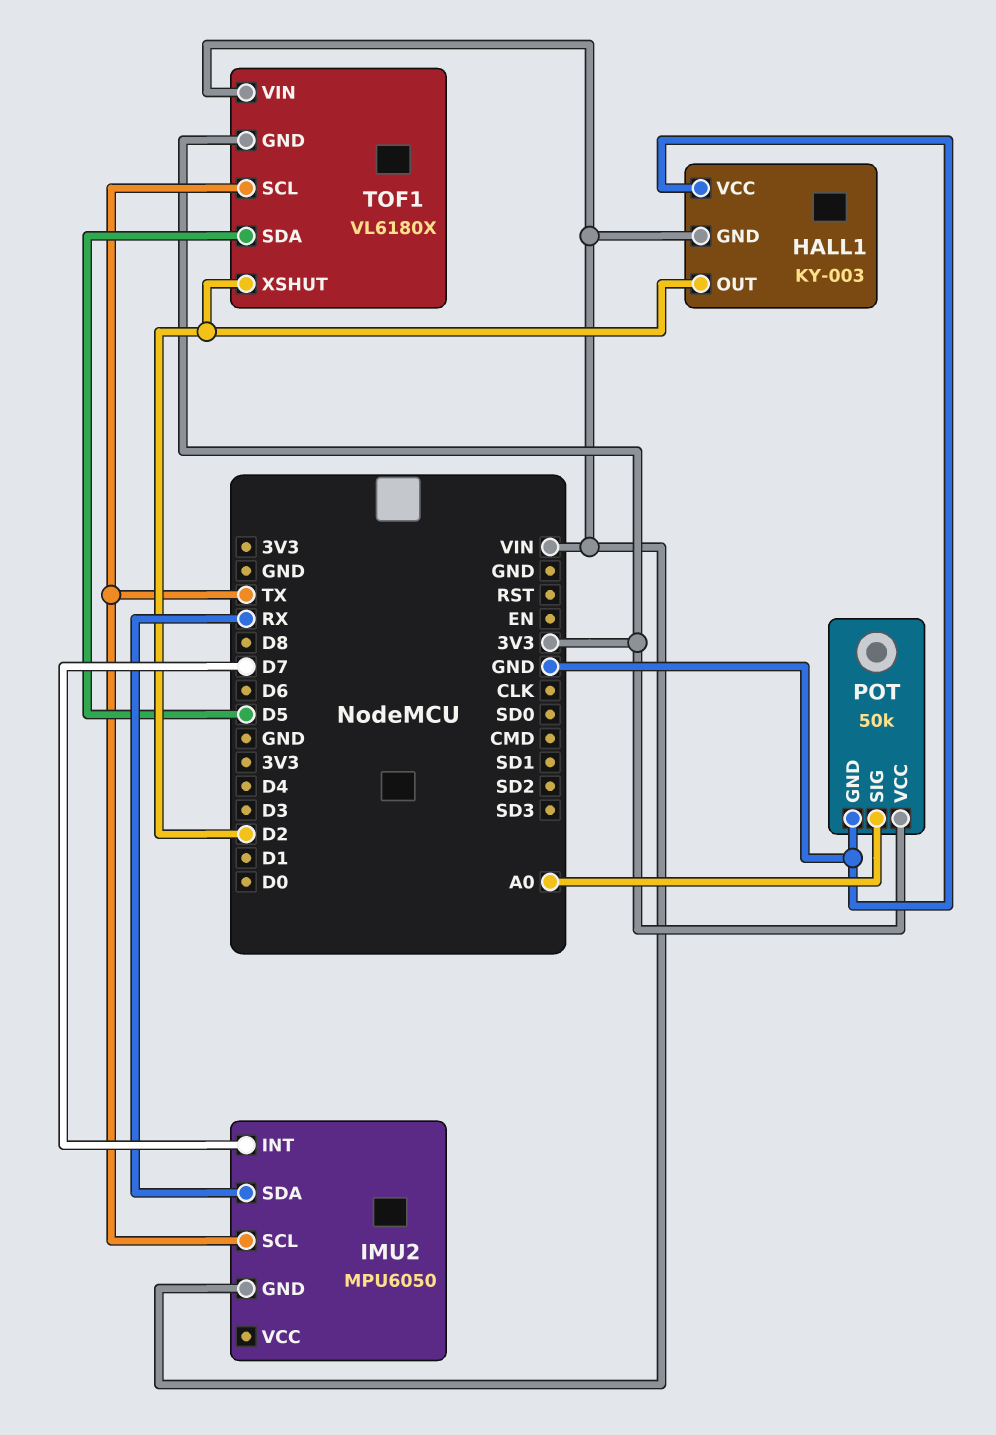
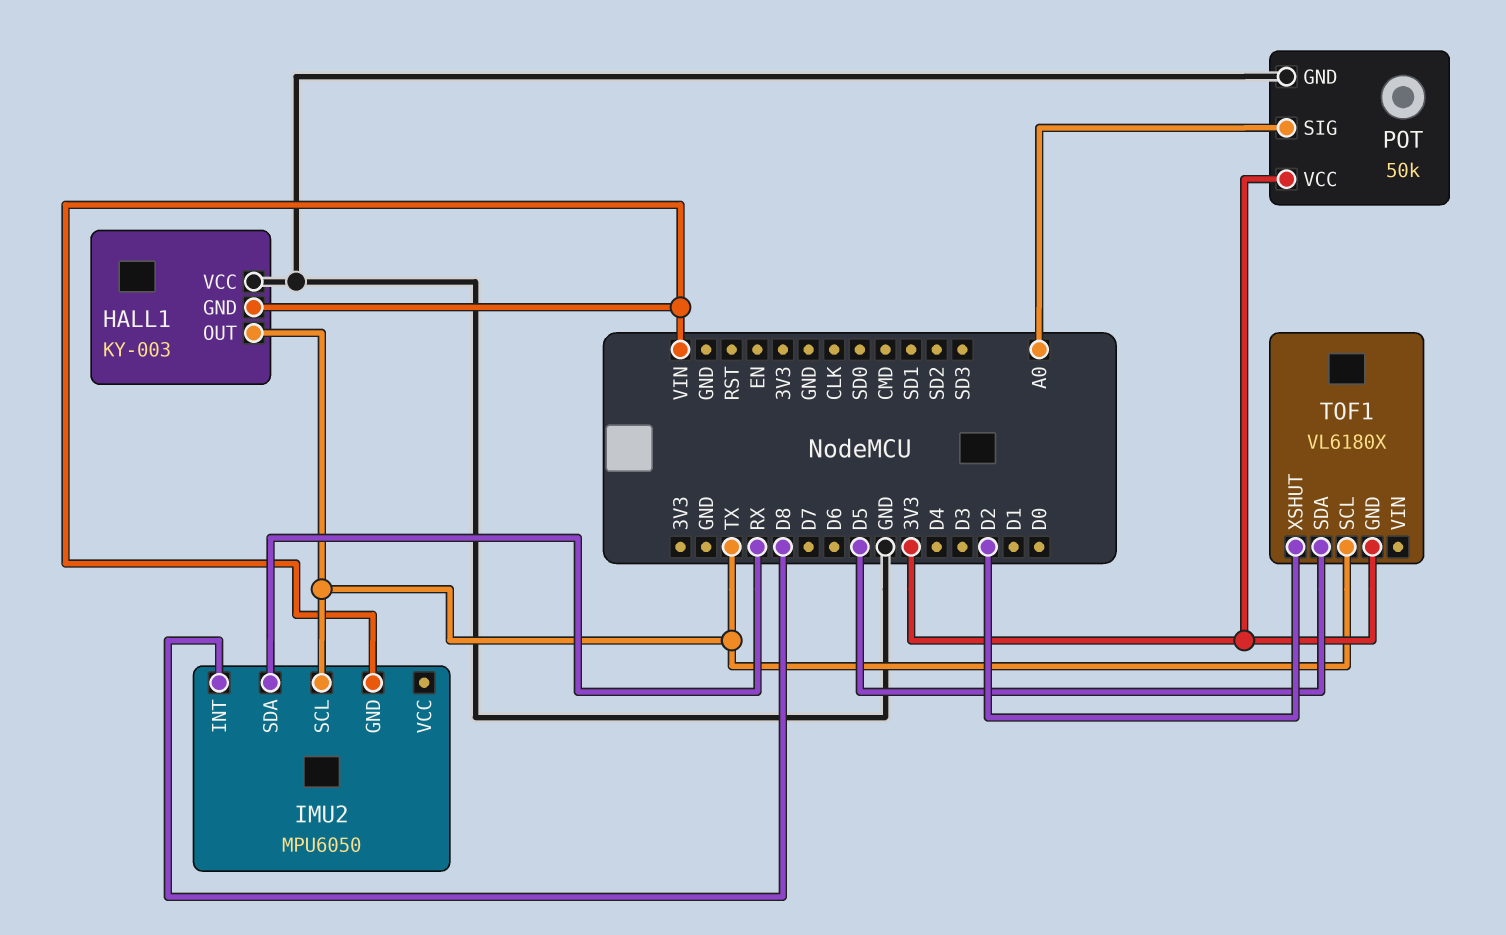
HALL1 pin OUT: D2 -> TX
IMU2 pin INT: D7 -> D8
TOF1 pin VIN: VIN -> none

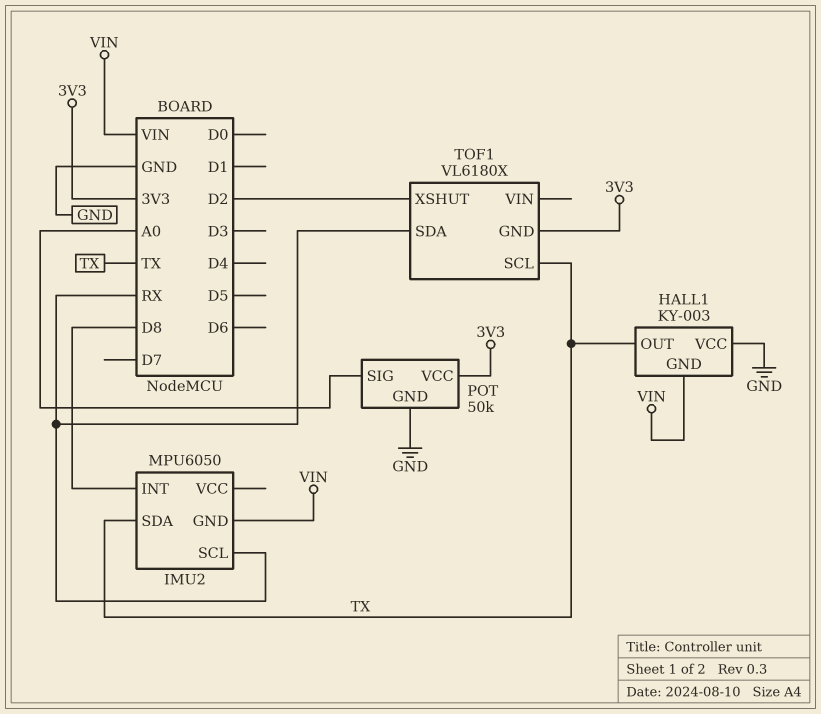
IMU2 pin SCL: TX -> RX
IMU2 pin SDA: RX -> TX
TOF1 pin SDA: D5 -> RX

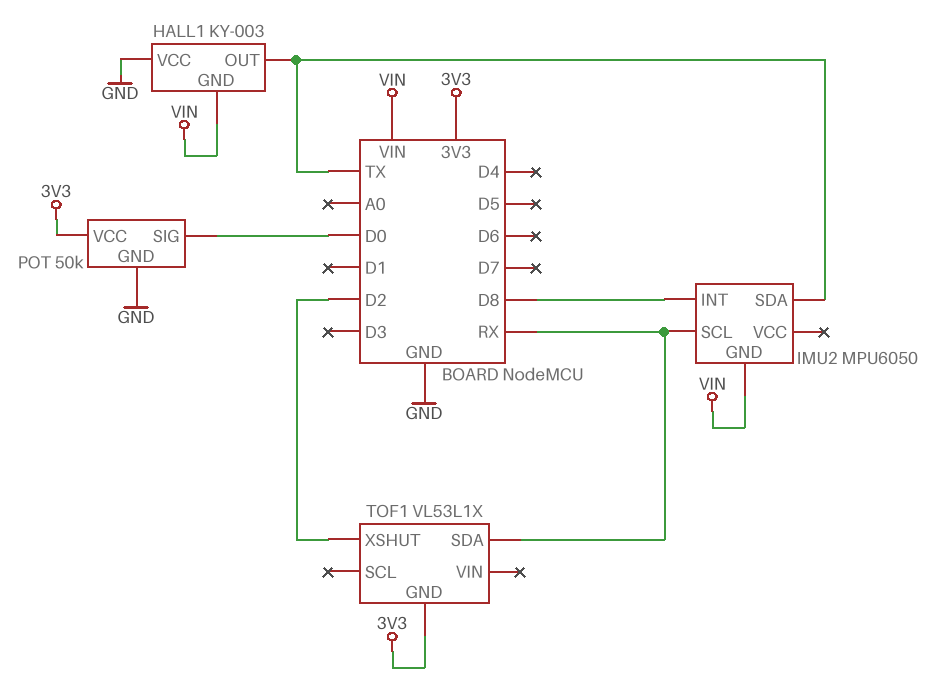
POT pin SIG: A0 -> D0
TOF1: VL6180X -> VL53L1X
TOF1 pin SCL: TX -> none

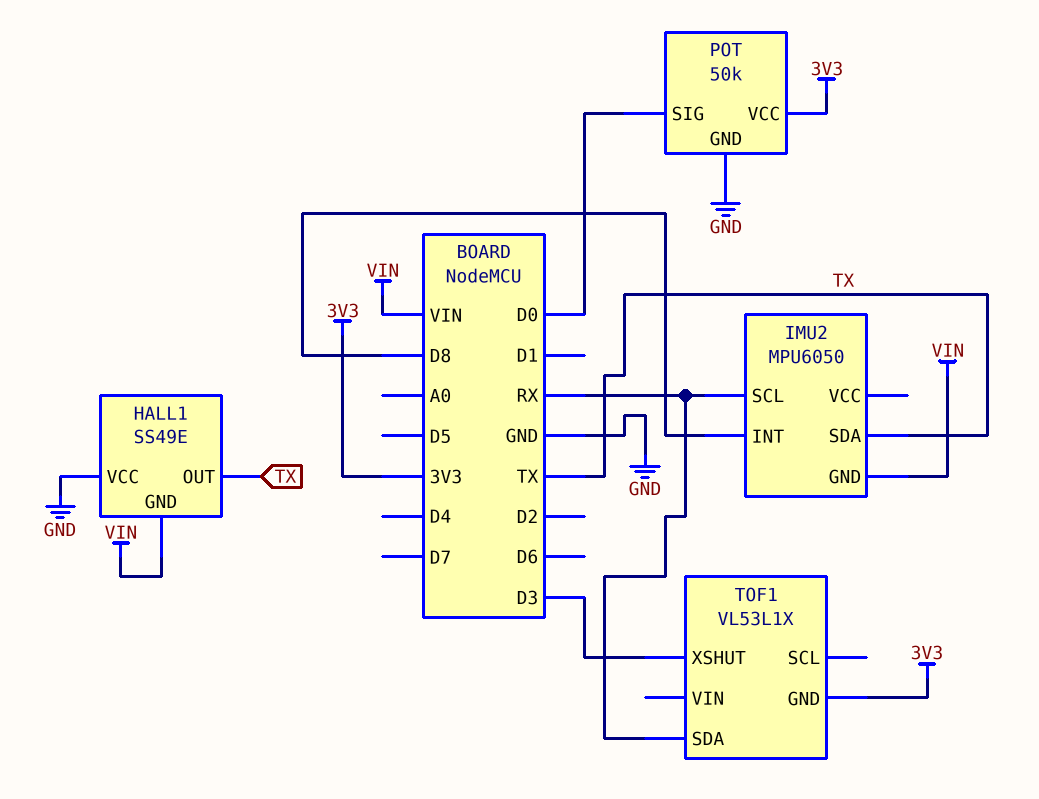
HALL1: KY-003 -> SS49E
TOF1 pin XSHUT: D2 -> D3

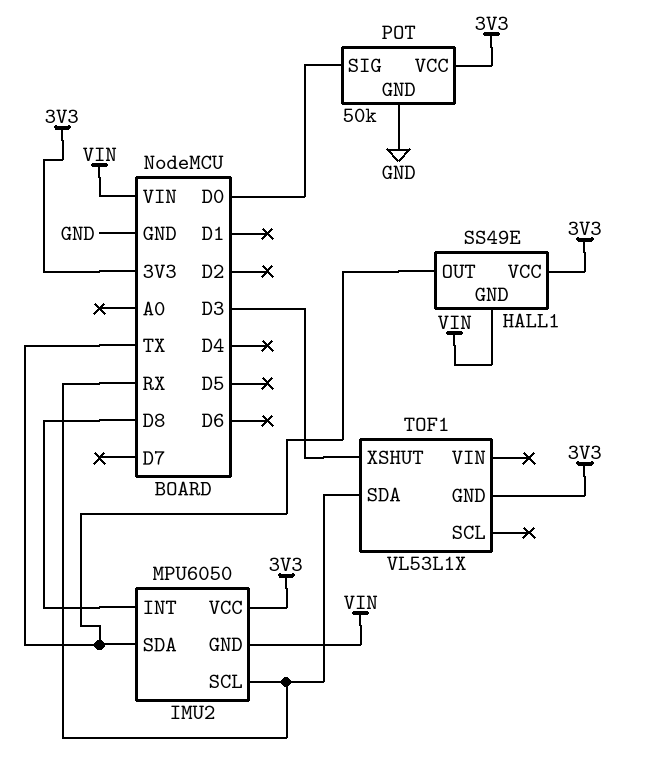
HALL1 pin VCC: GND -> 3V3
IMU2 pin VCC: none -> 3V3

